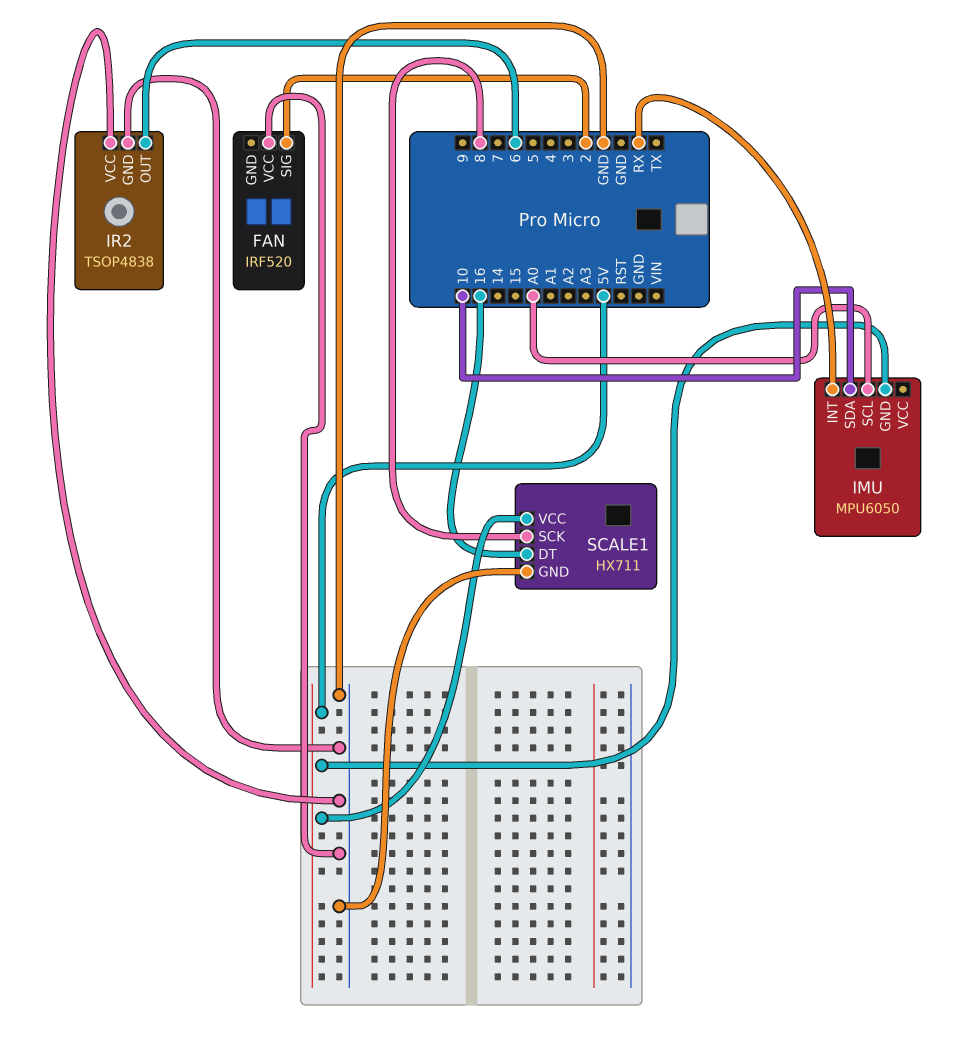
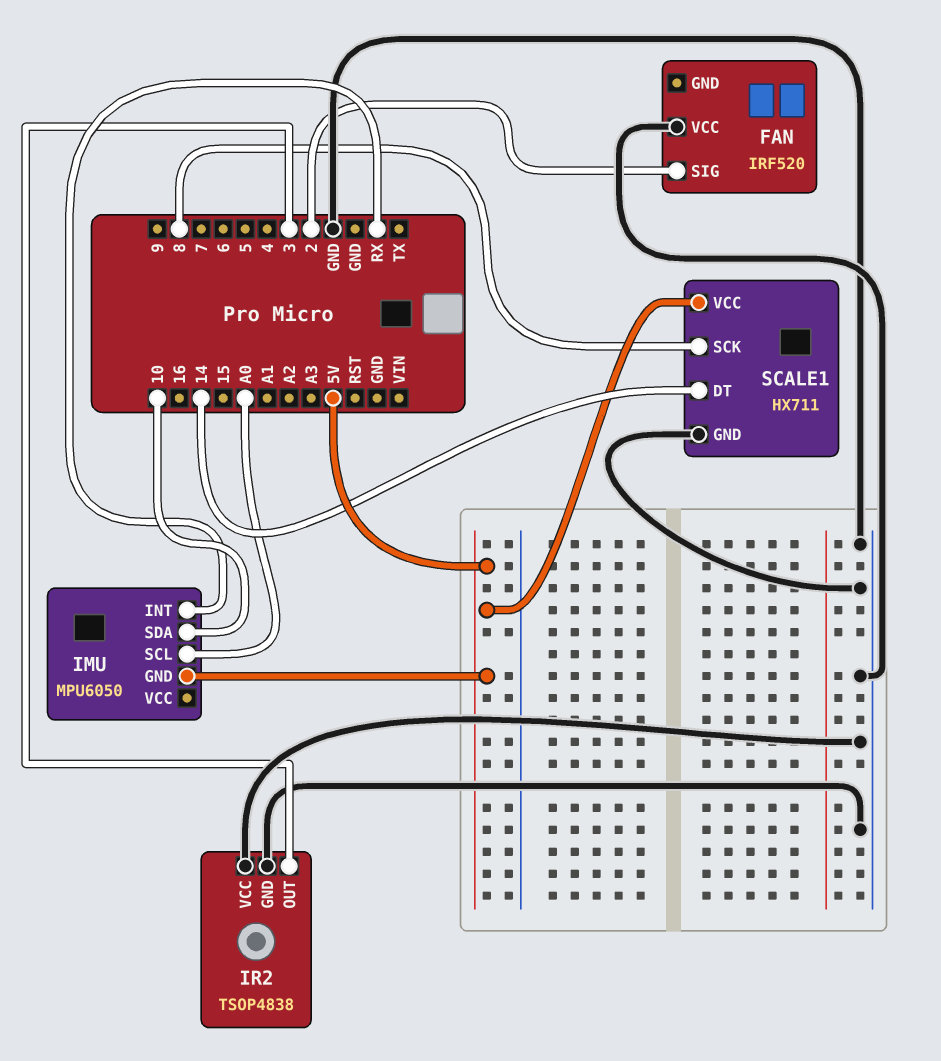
IR2 pin OUT: 6 -> 3
SCALE1 pin DT: 16 -> 14

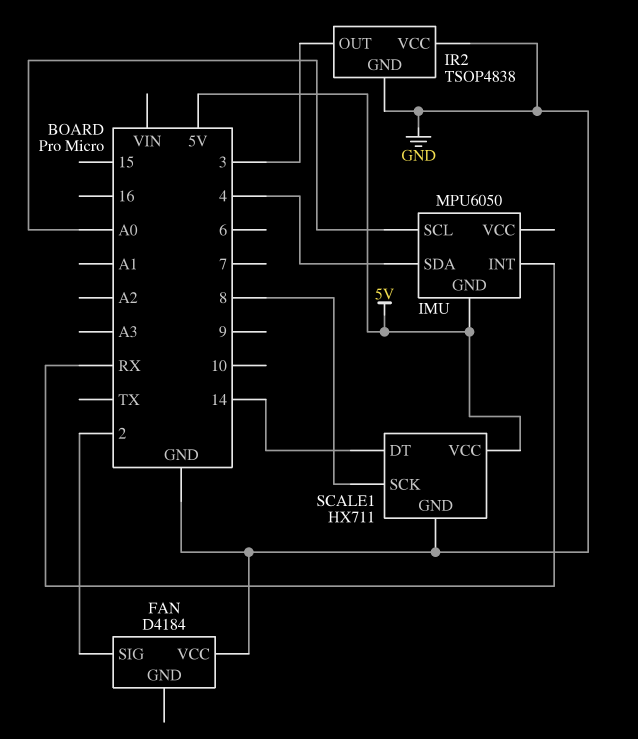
FAN: IRF520 -> D4184
IMU pin SDA: 10 -> 4

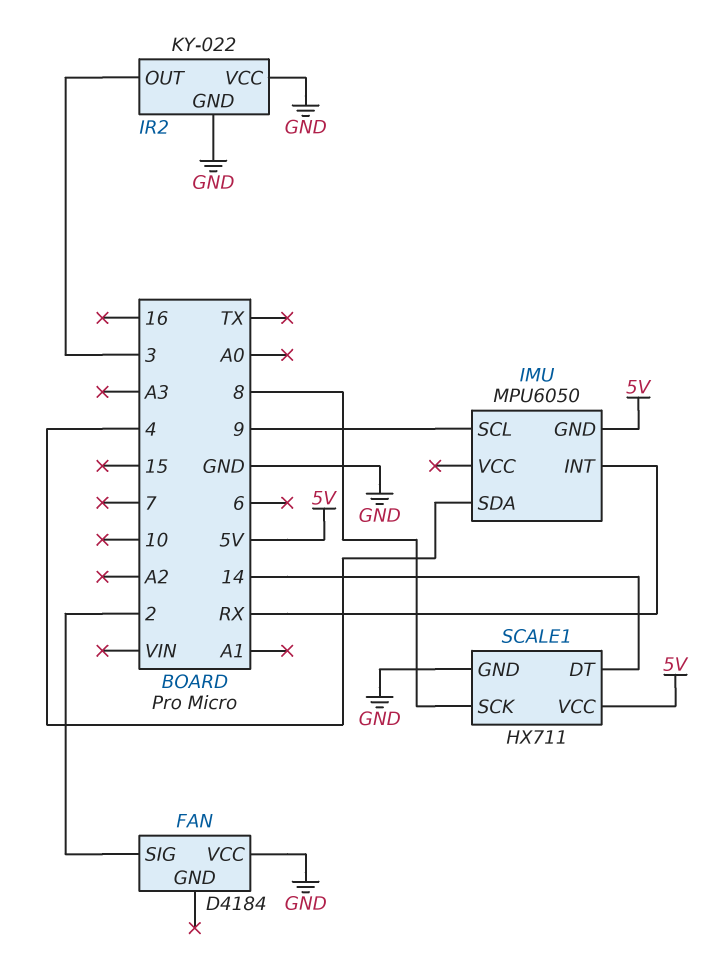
IMU pin SCL: A0 -> 9
IR2: TSOP4838 -> KY-022

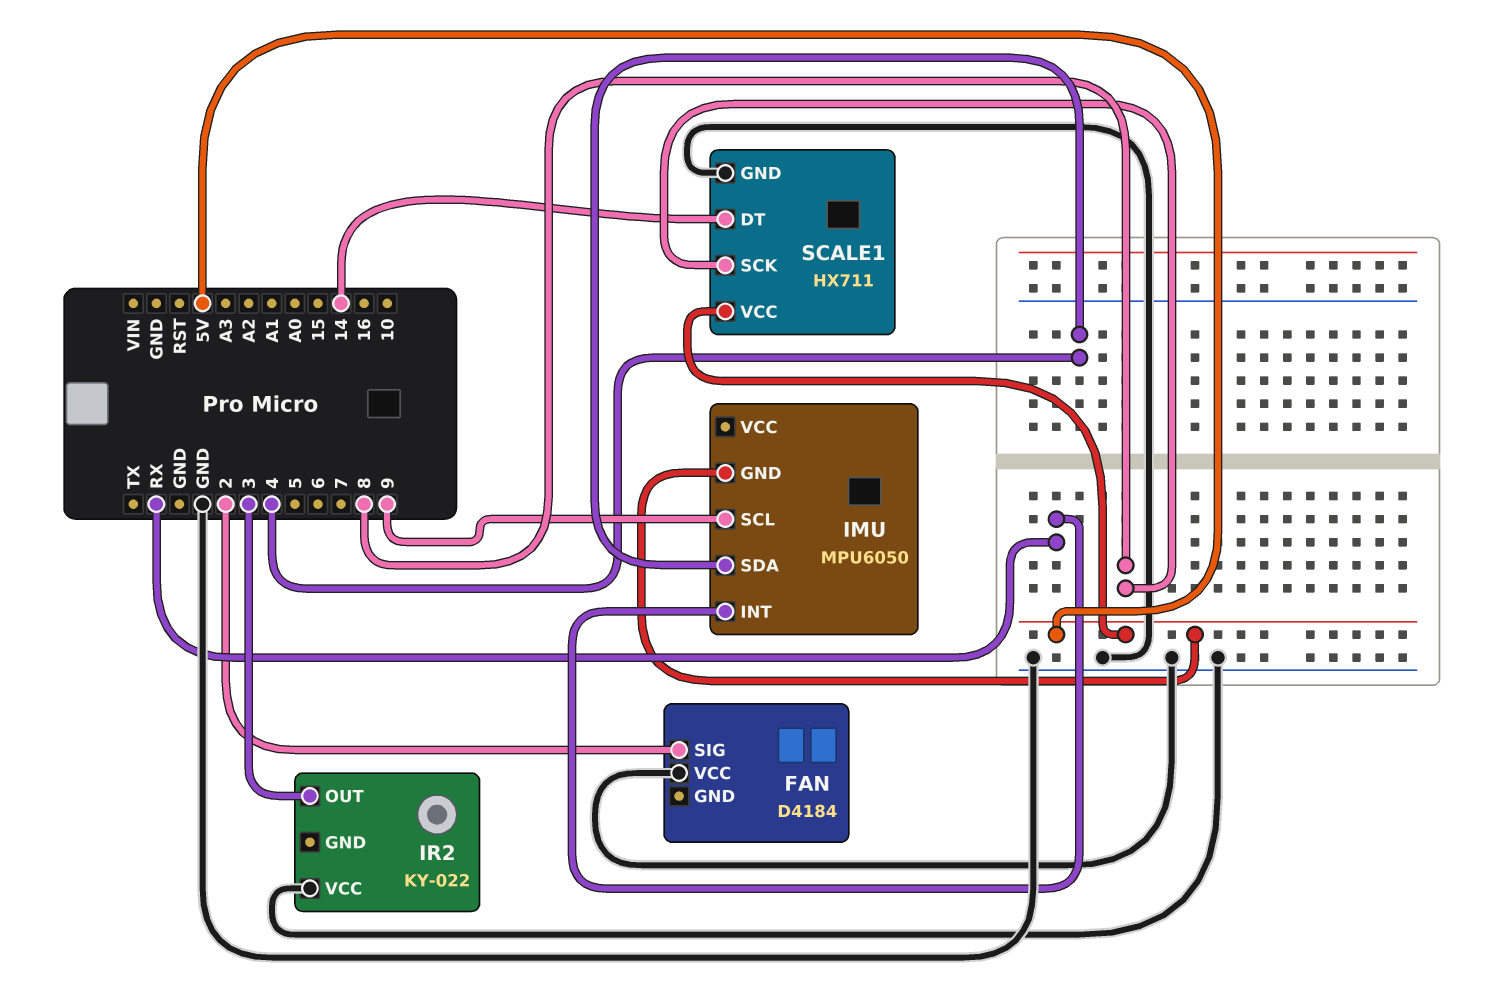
IR2 pin GND: GND -> none

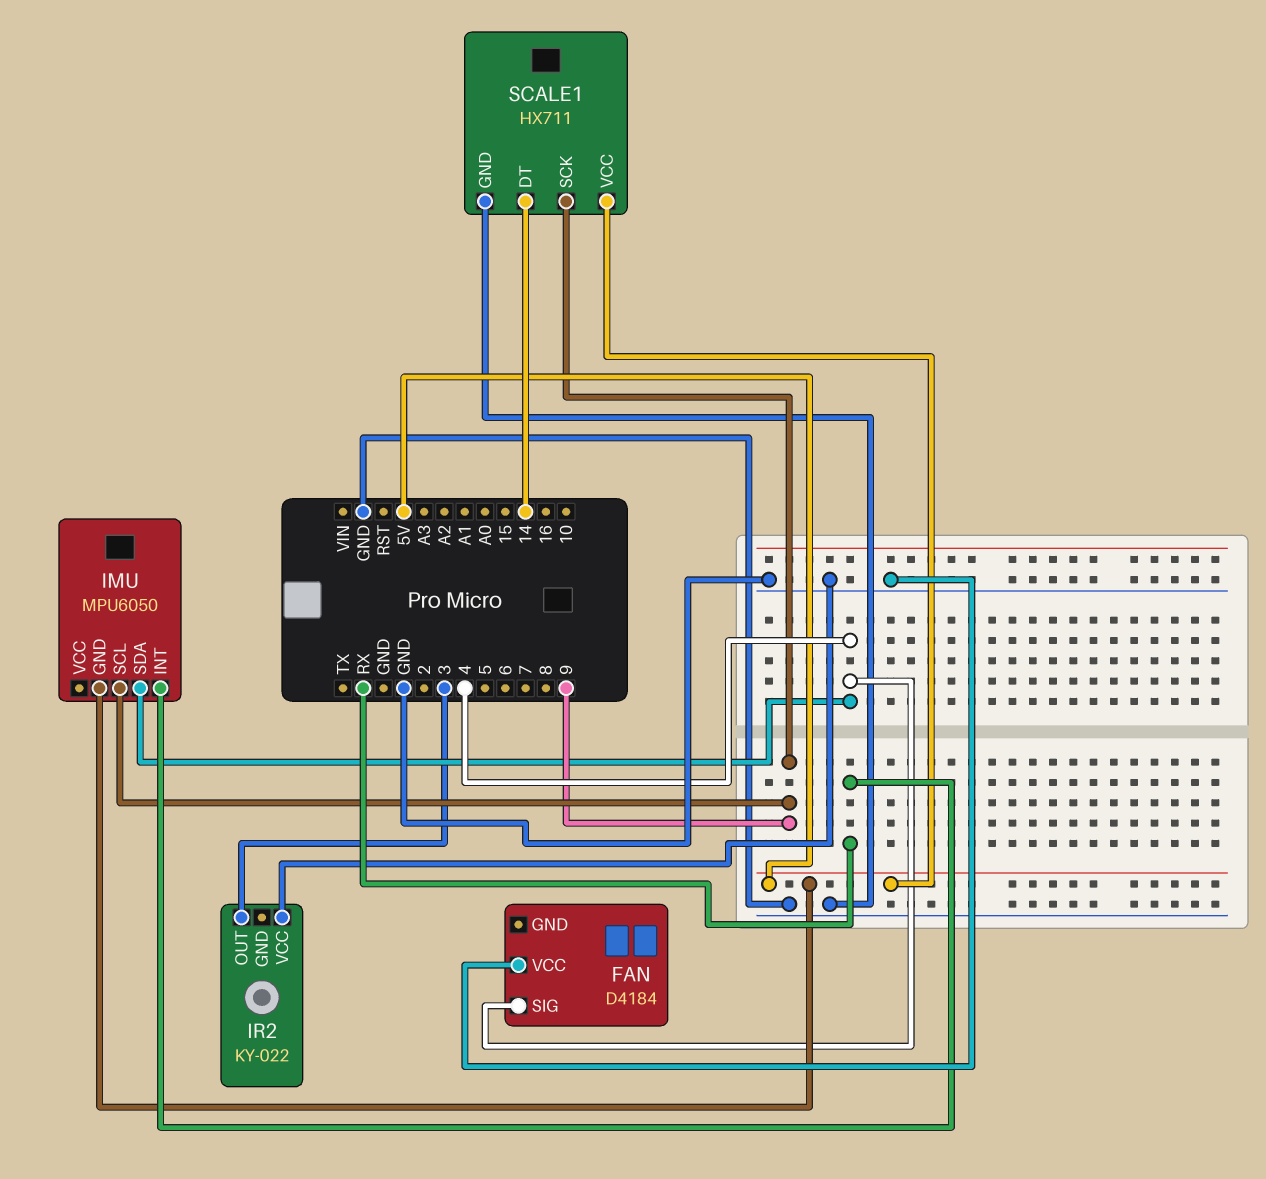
FAN pin SIG: 2 -> 4
SCALE1 pin SCK: 8 -> 9

